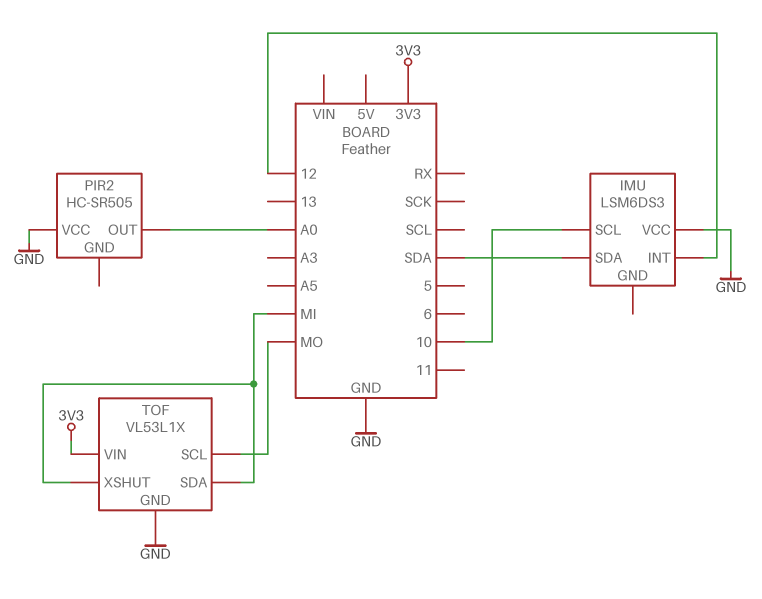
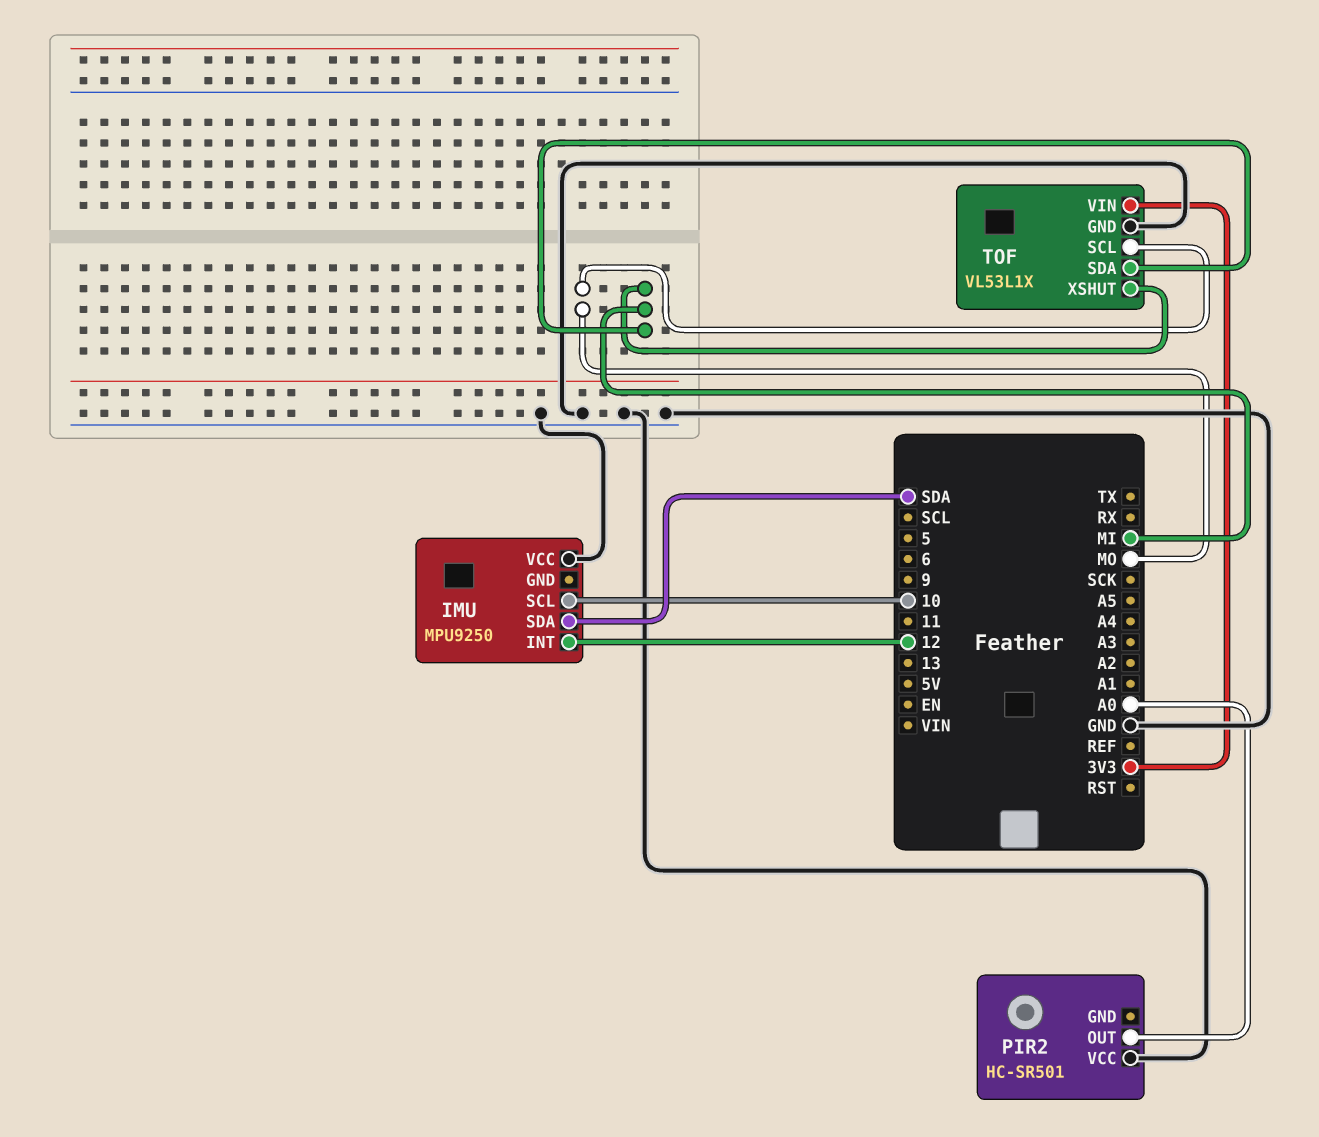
IMU: LSM6DS3 -> MPU9250
PIR2: HC-SR505 -> HC-SR501

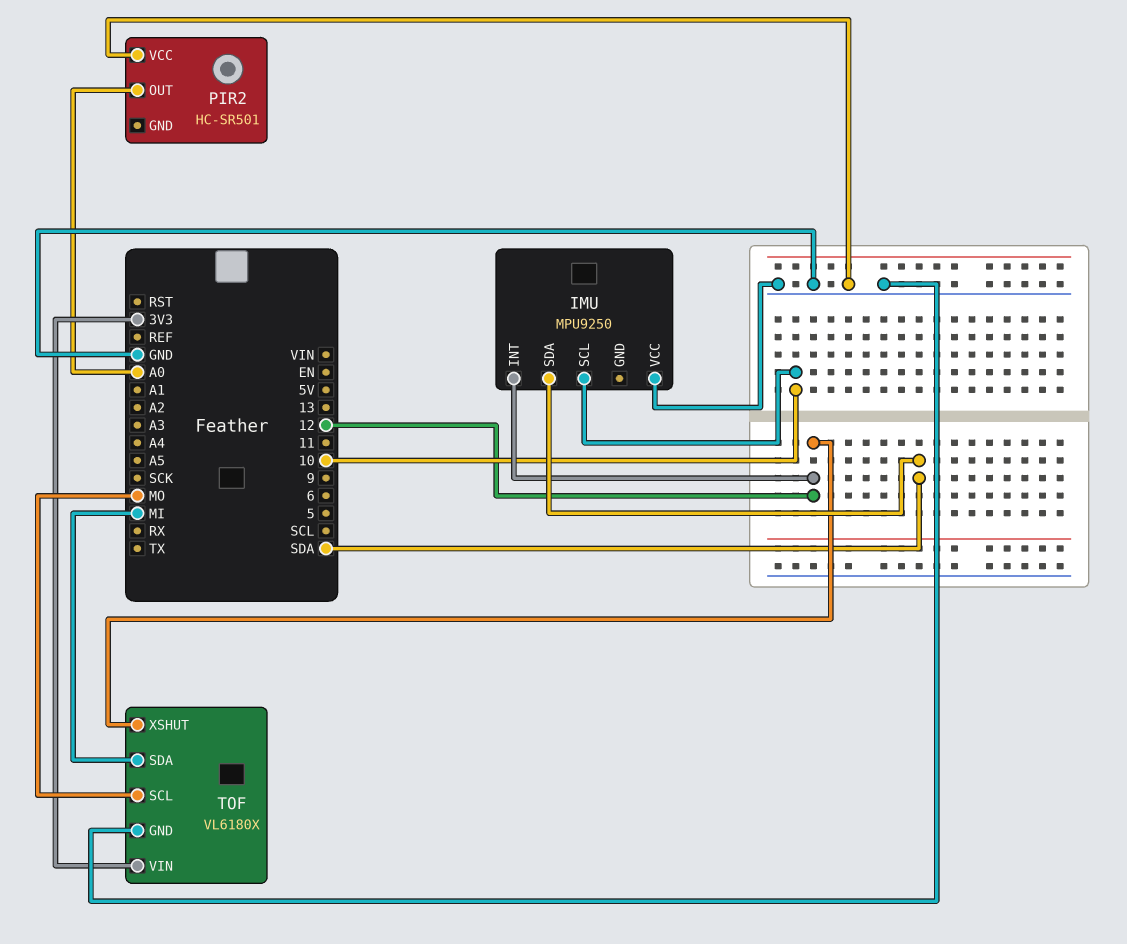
TOF: VL53L1X -> VL6180X
TOF pin XSHUT: MI -> 12

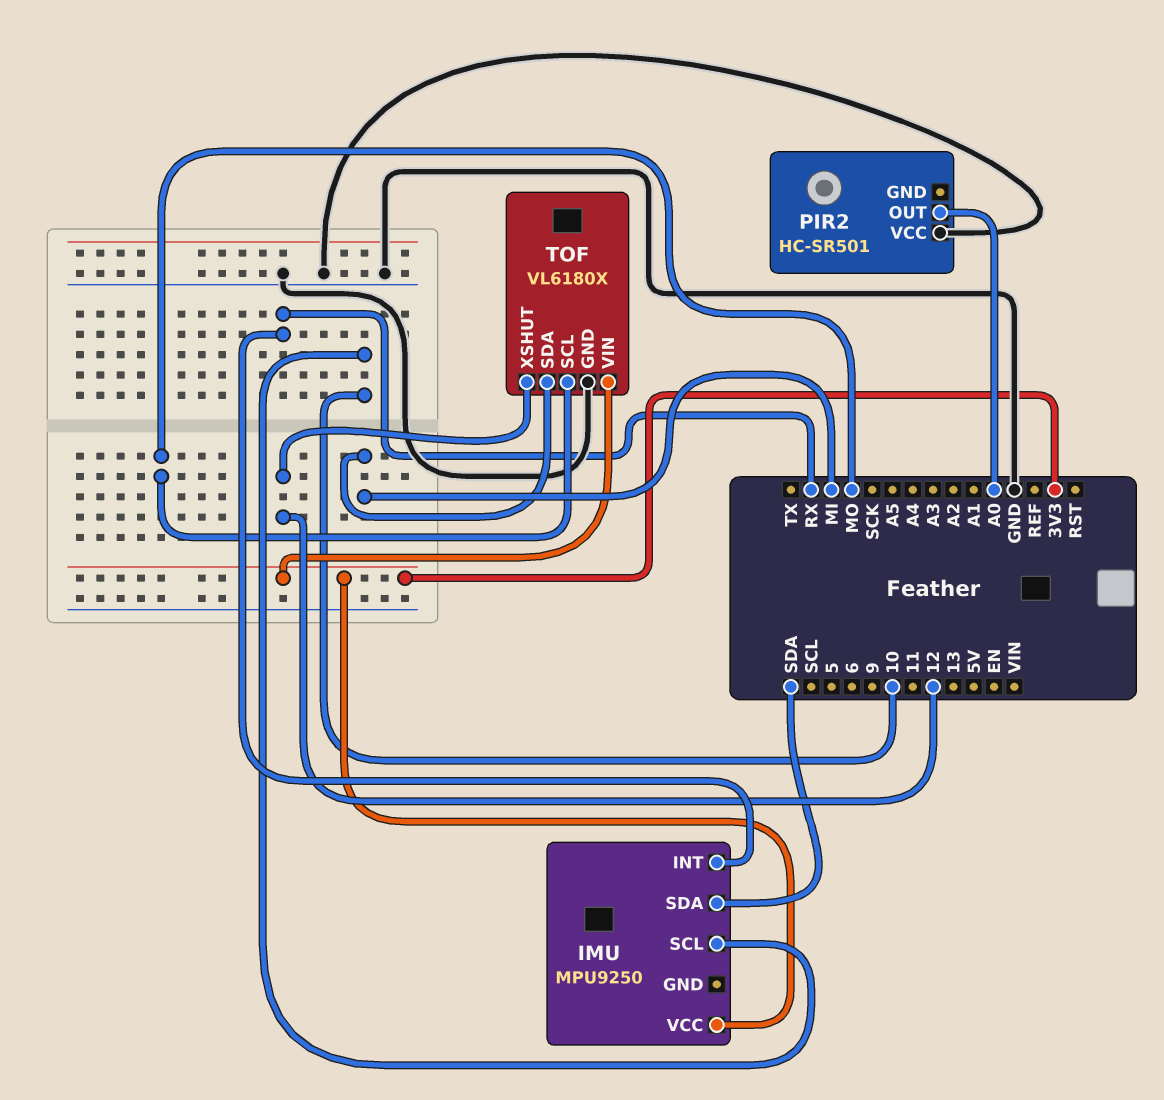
IMU pin INT: 12 -> RX
IMU pin VCC: GND -> 3V3

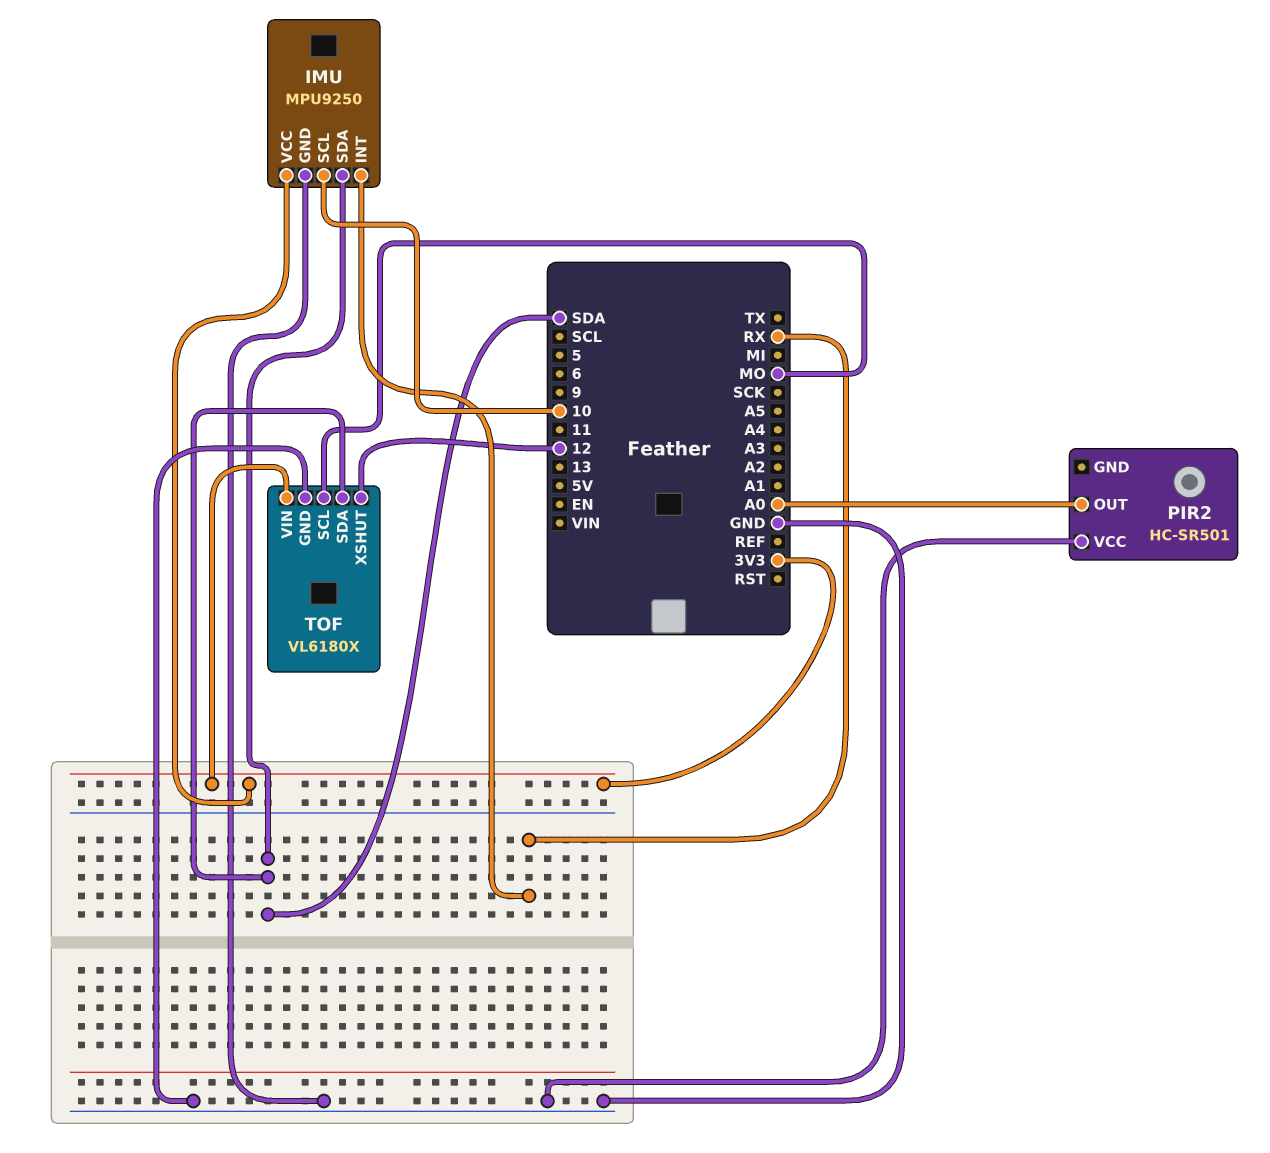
IMU pin GND: none -> GND
TOF pin SDA: MI -> SDA

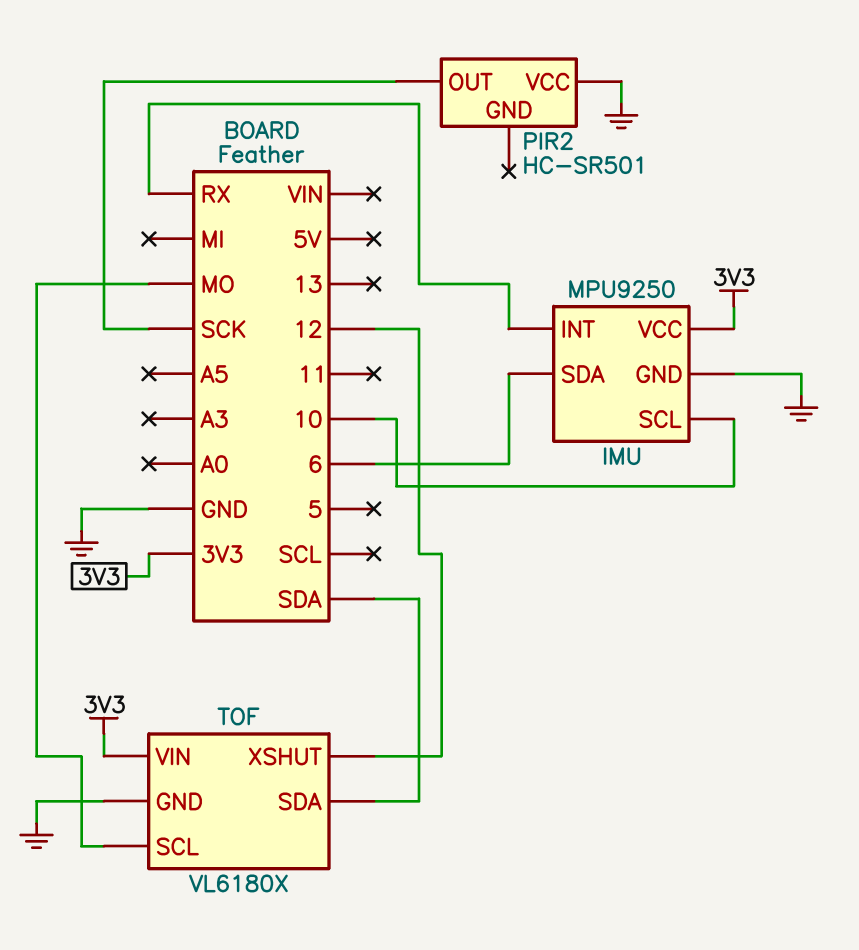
IMU pin SDA: SDA -> 6
PIR2 pin OUT: A0 -> SCK

